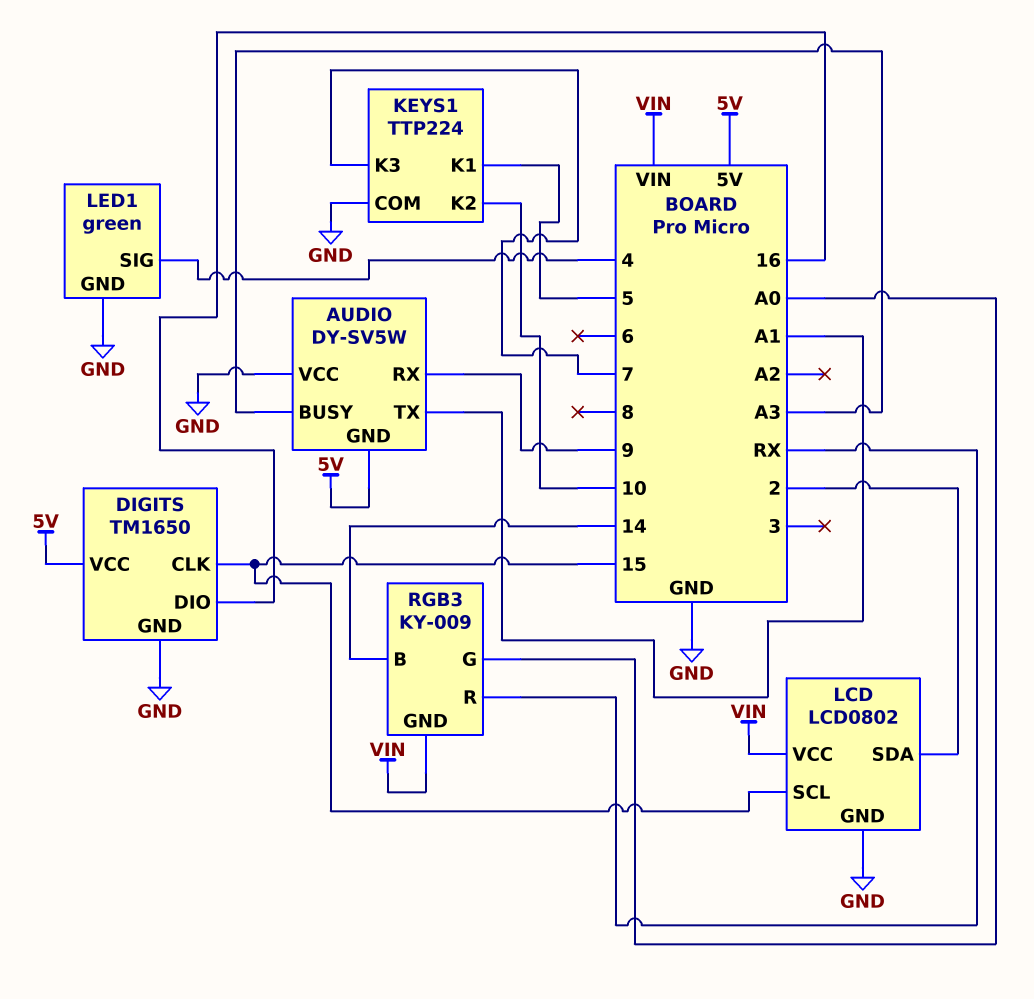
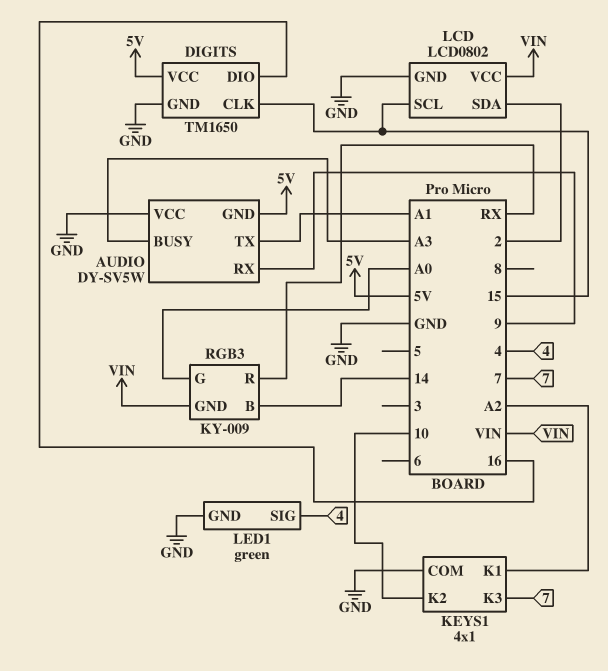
KEYS1: TTP224 -> 4x1
KEYS1 pin K1: 5 -> A2

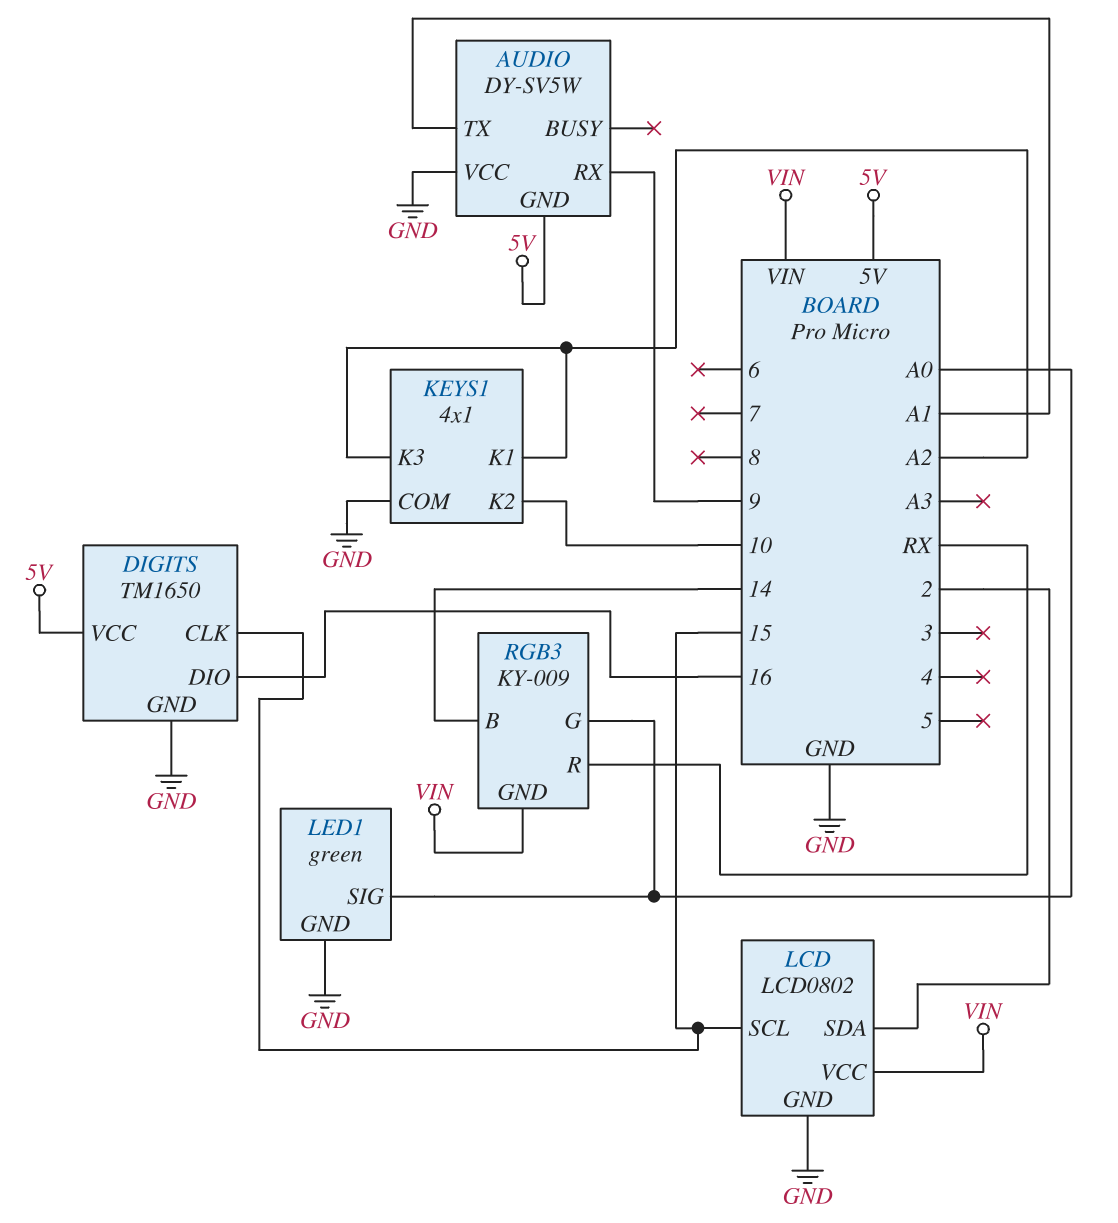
AUDIO pin BUSY: A3 -> none
KEYS1 pin K3: 7 -> A2
LED1 pin SIG: 4 -> A0

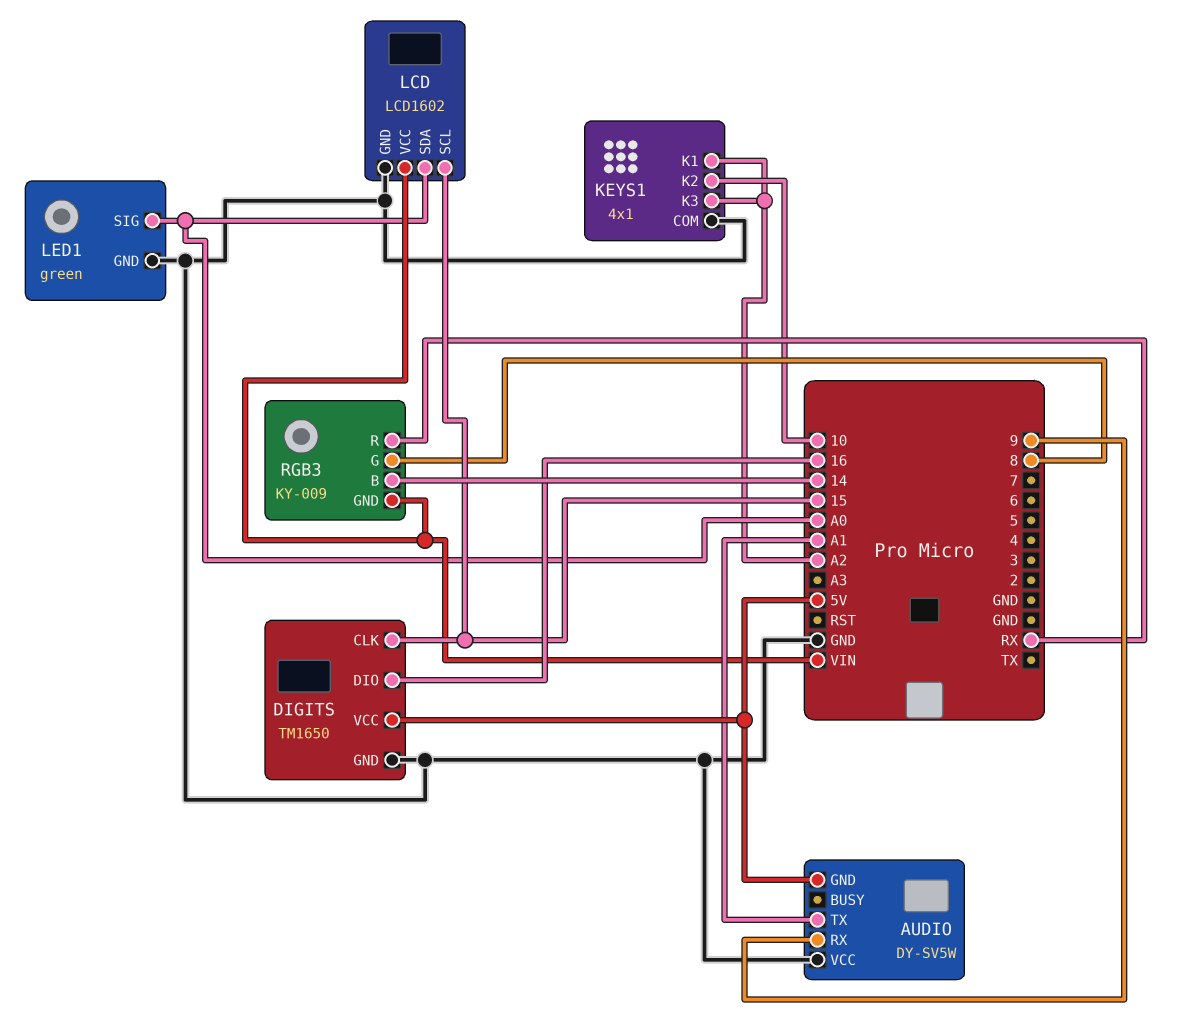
LCD: LCD0802 -> LCD1602
LCD pin SDA: 2 -> A0
RGB3 pin G: A0 -> 8

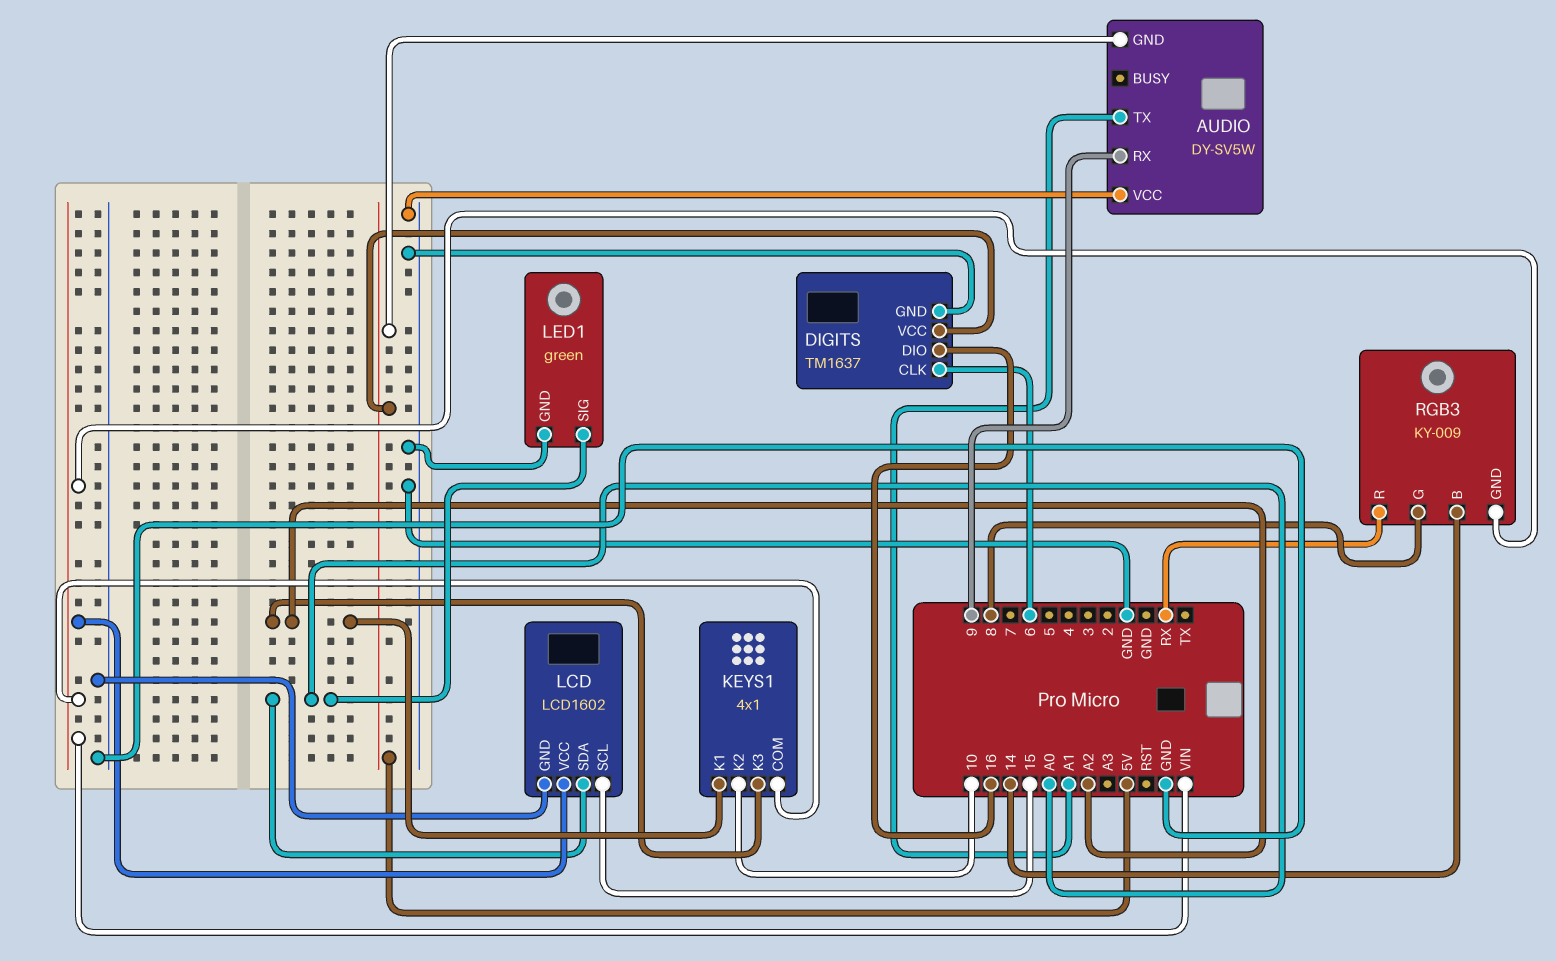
DIGITS: TM1650 -> TM1637
DIGITS pin CLK: 15 -> 6
KEYS1 pin COM: GND -> VIN

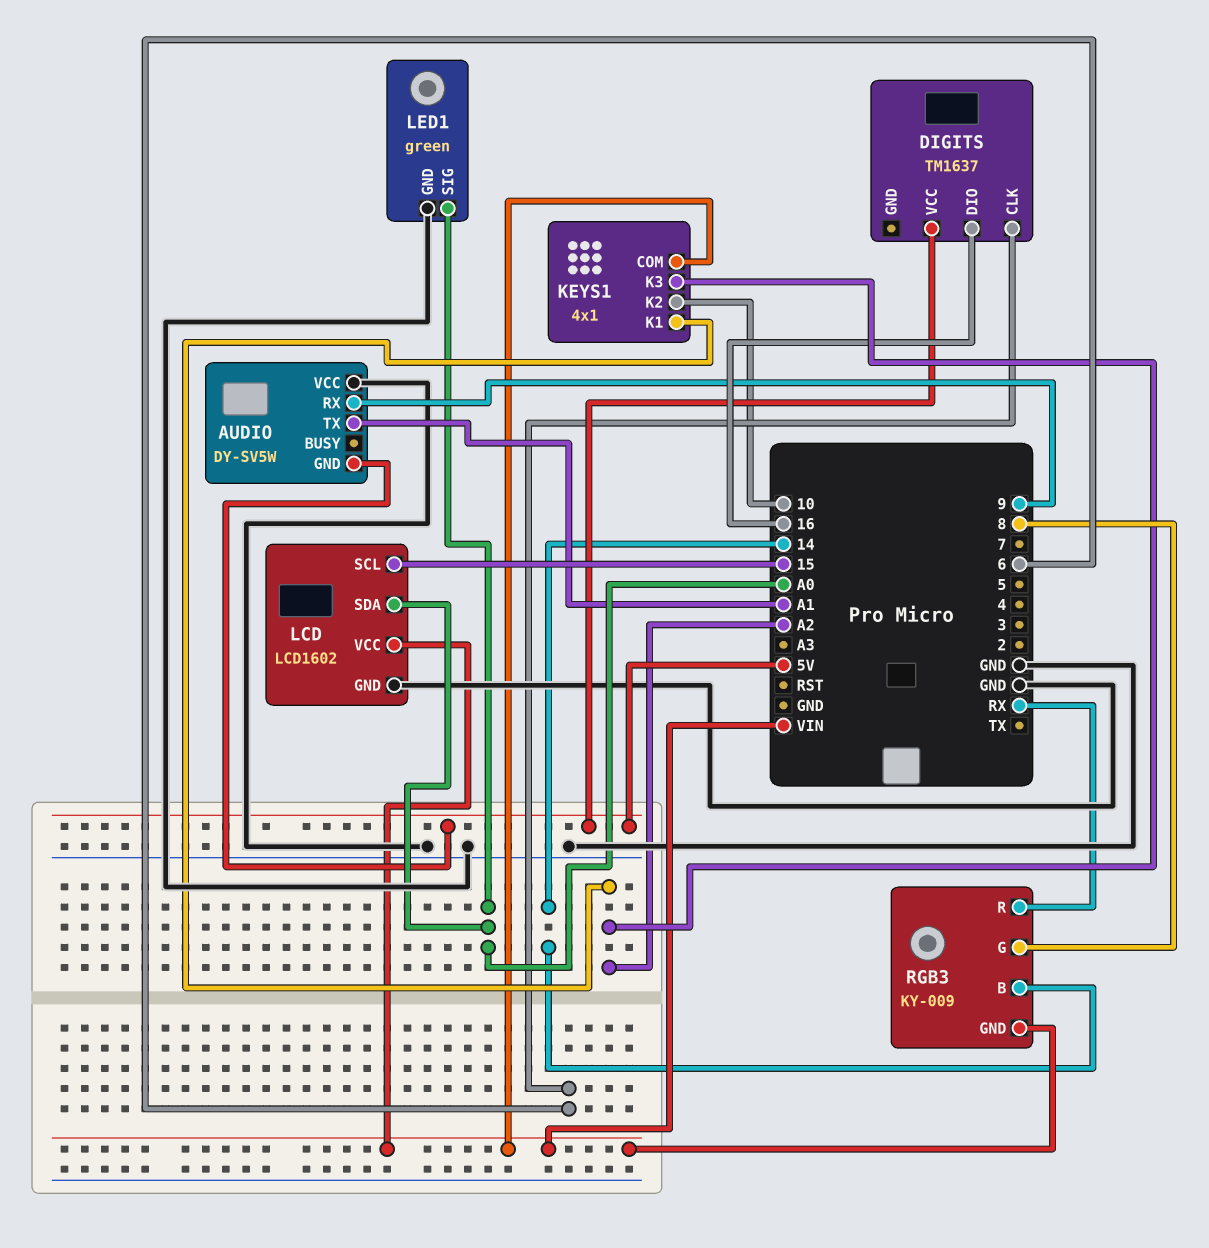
DIGITS pin GND: GND -> none

